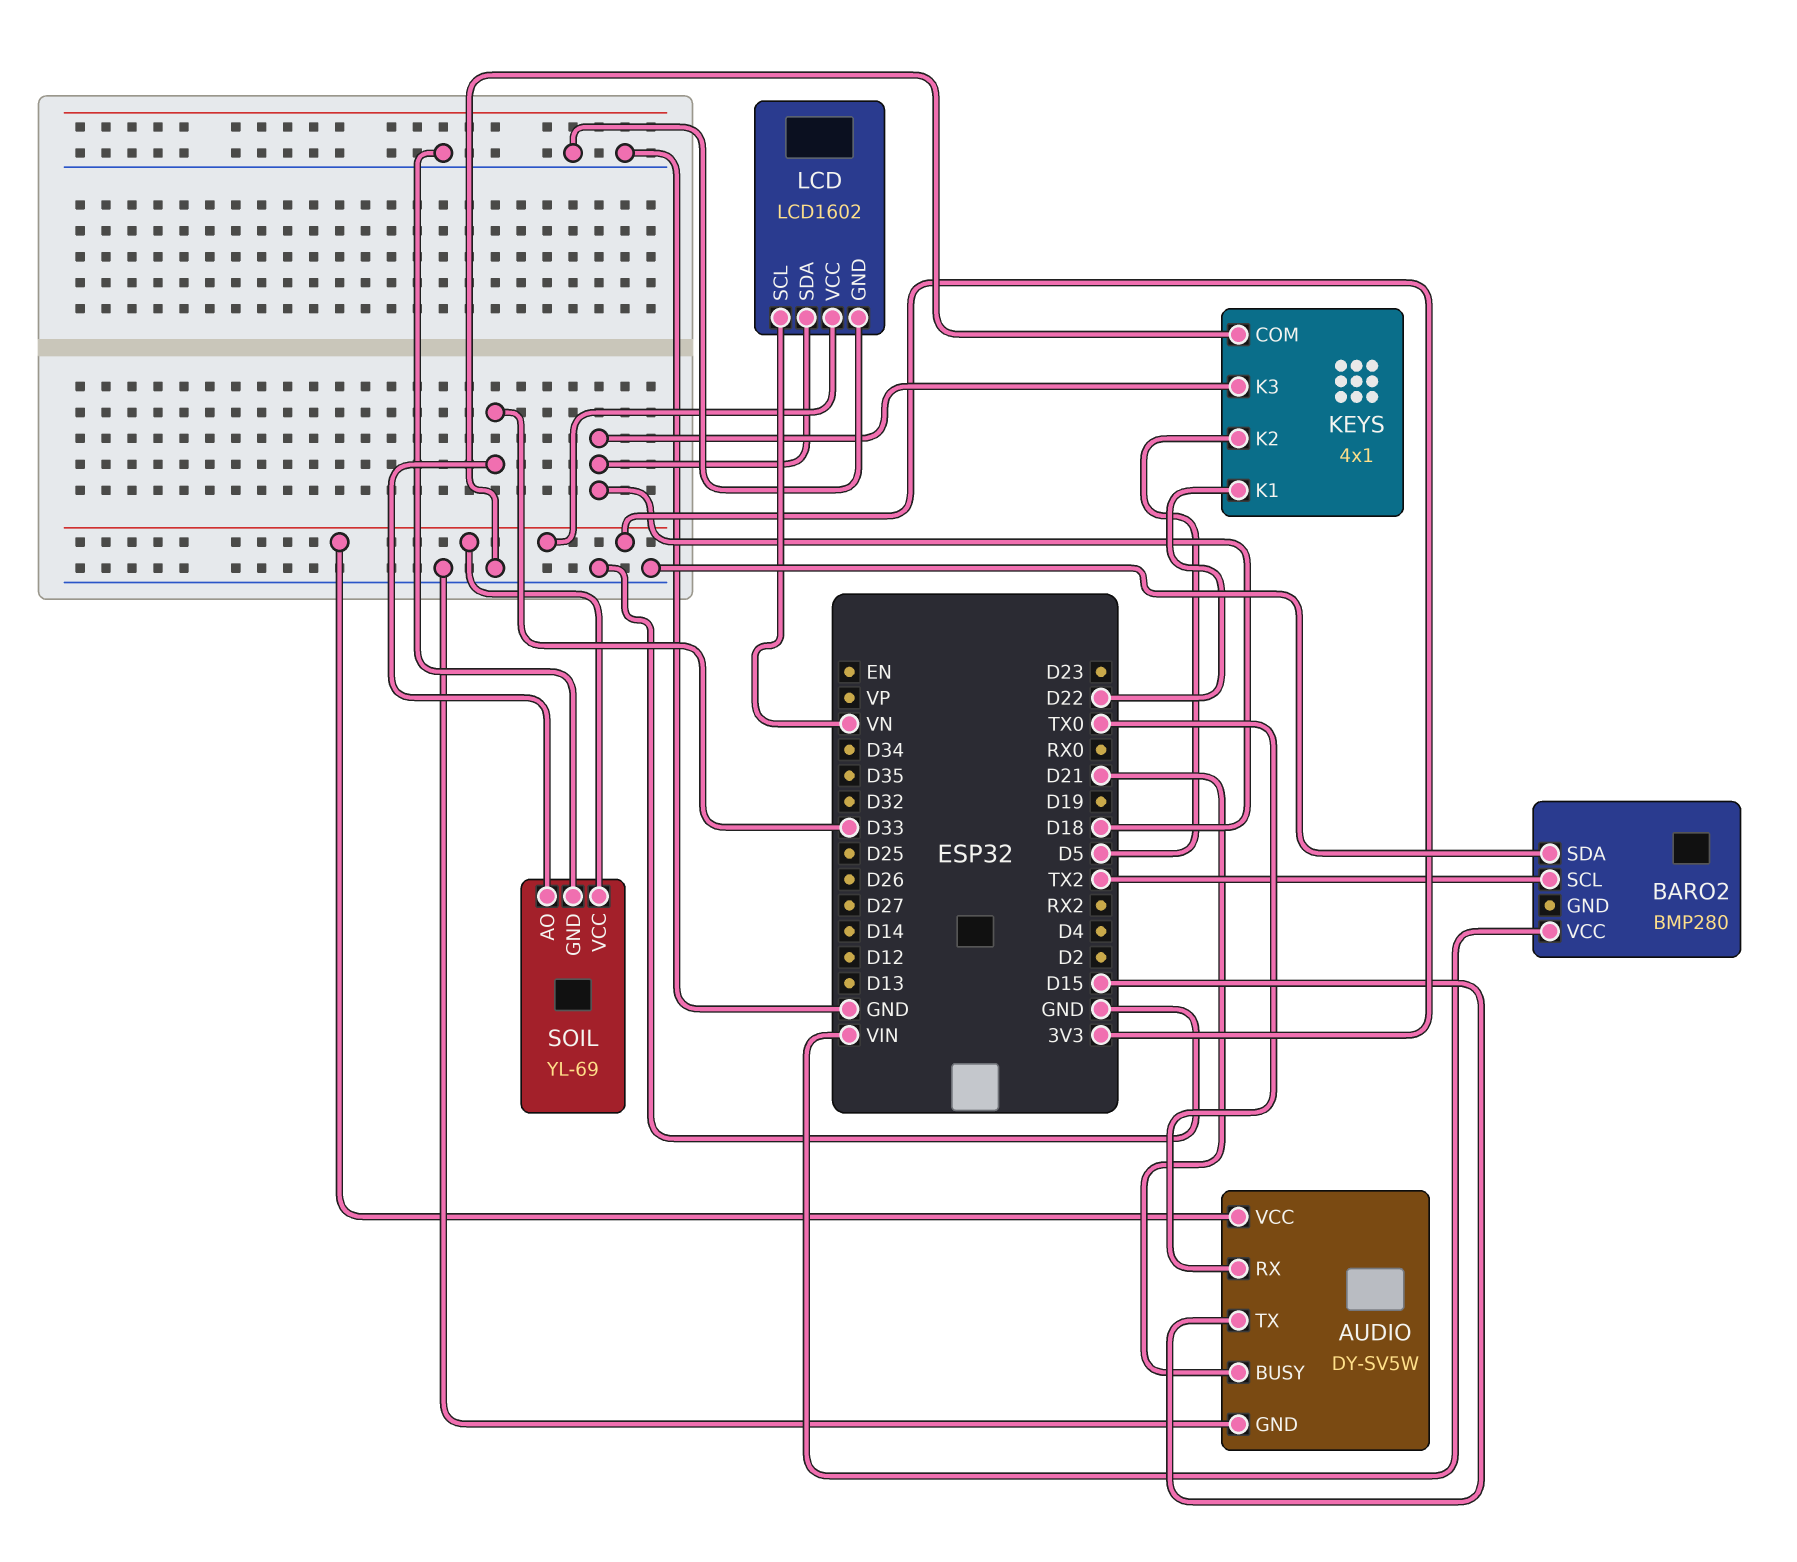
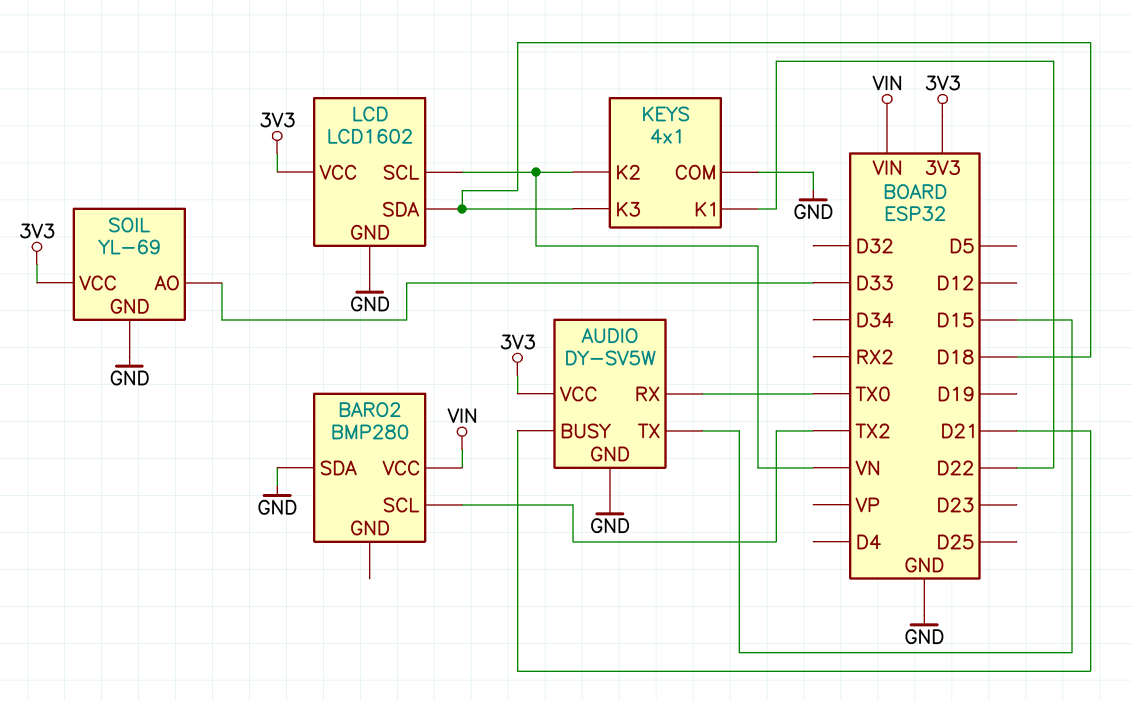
KEYS pin K2: D5 -> VN

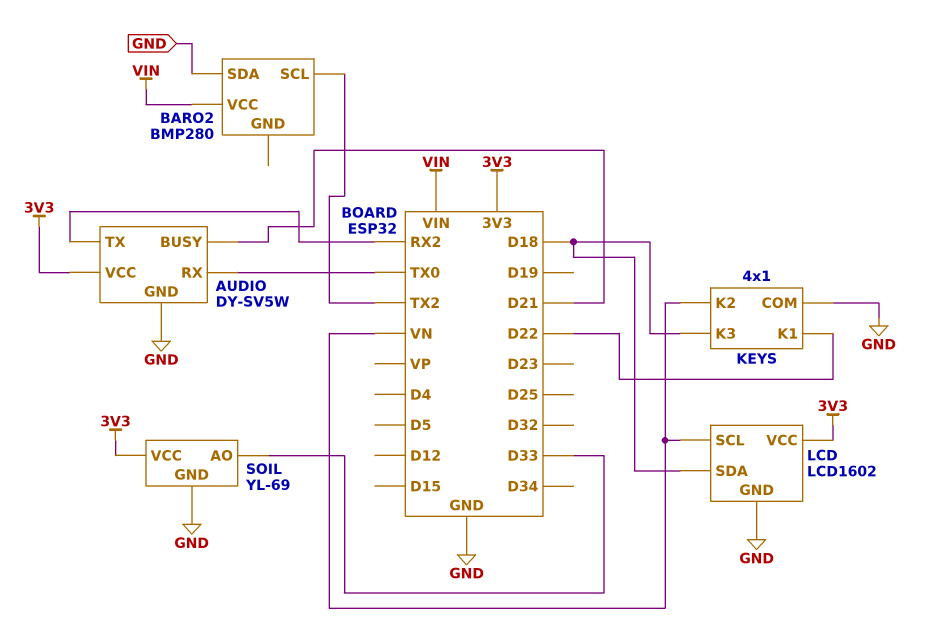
AUDIO pin TX: D15 -> RX2

